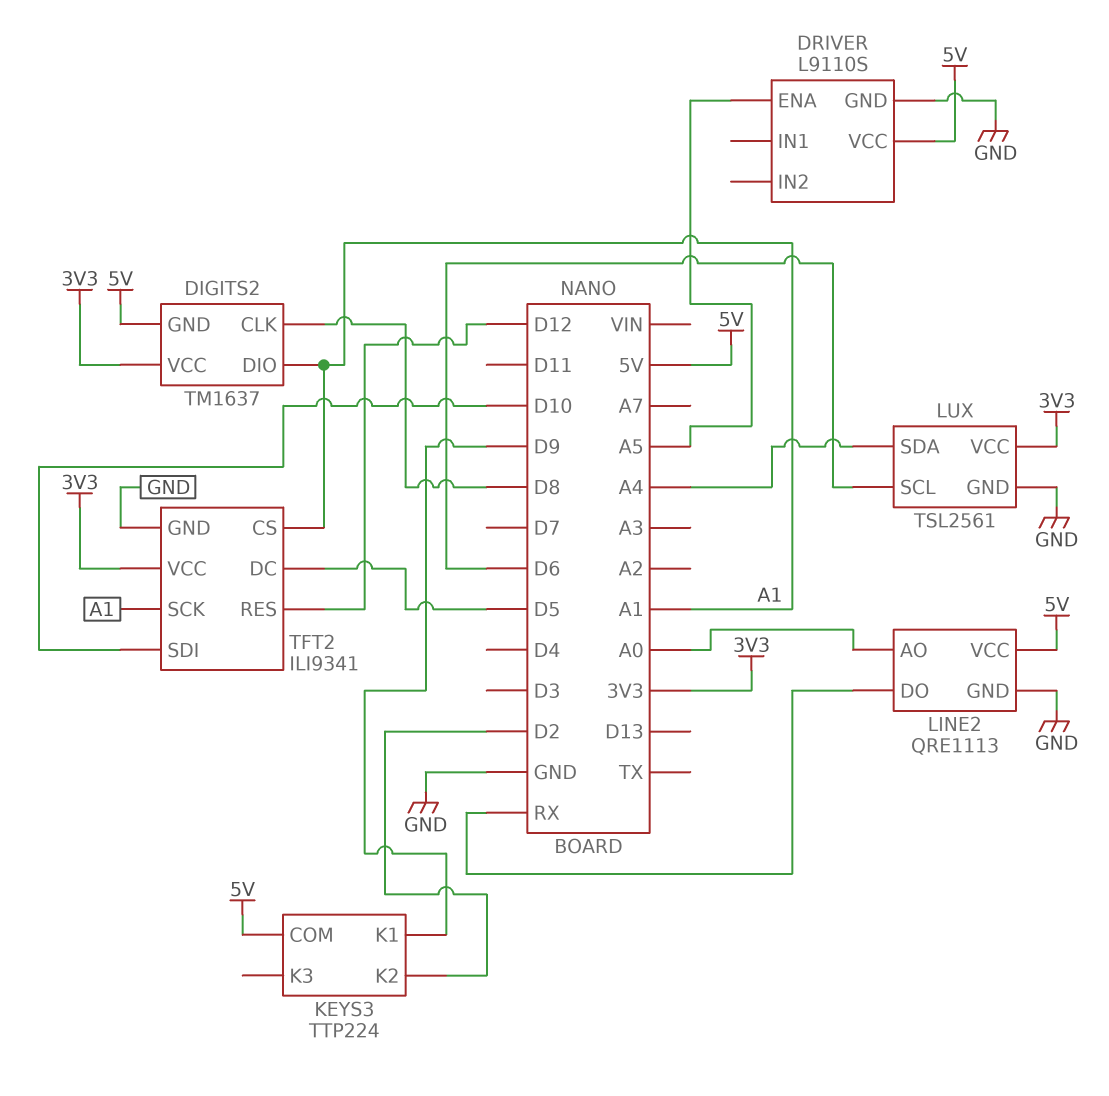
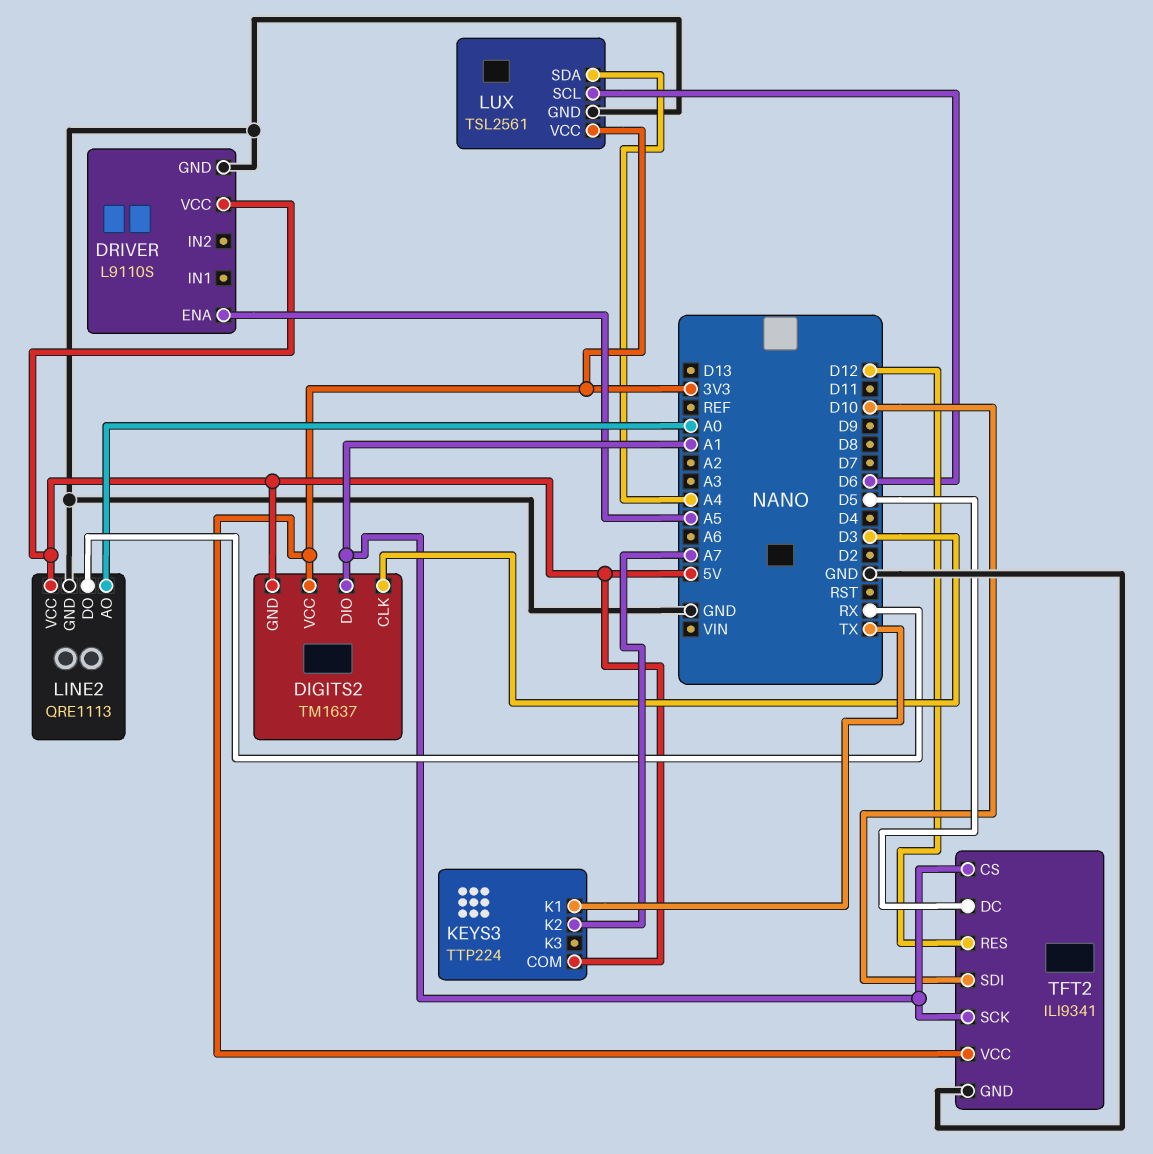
DIGITS2 pin CLK: D8 -> D3
KEYS3 pin K1: D9 -> TX
KEYS3 pin K2: D2 -> A7

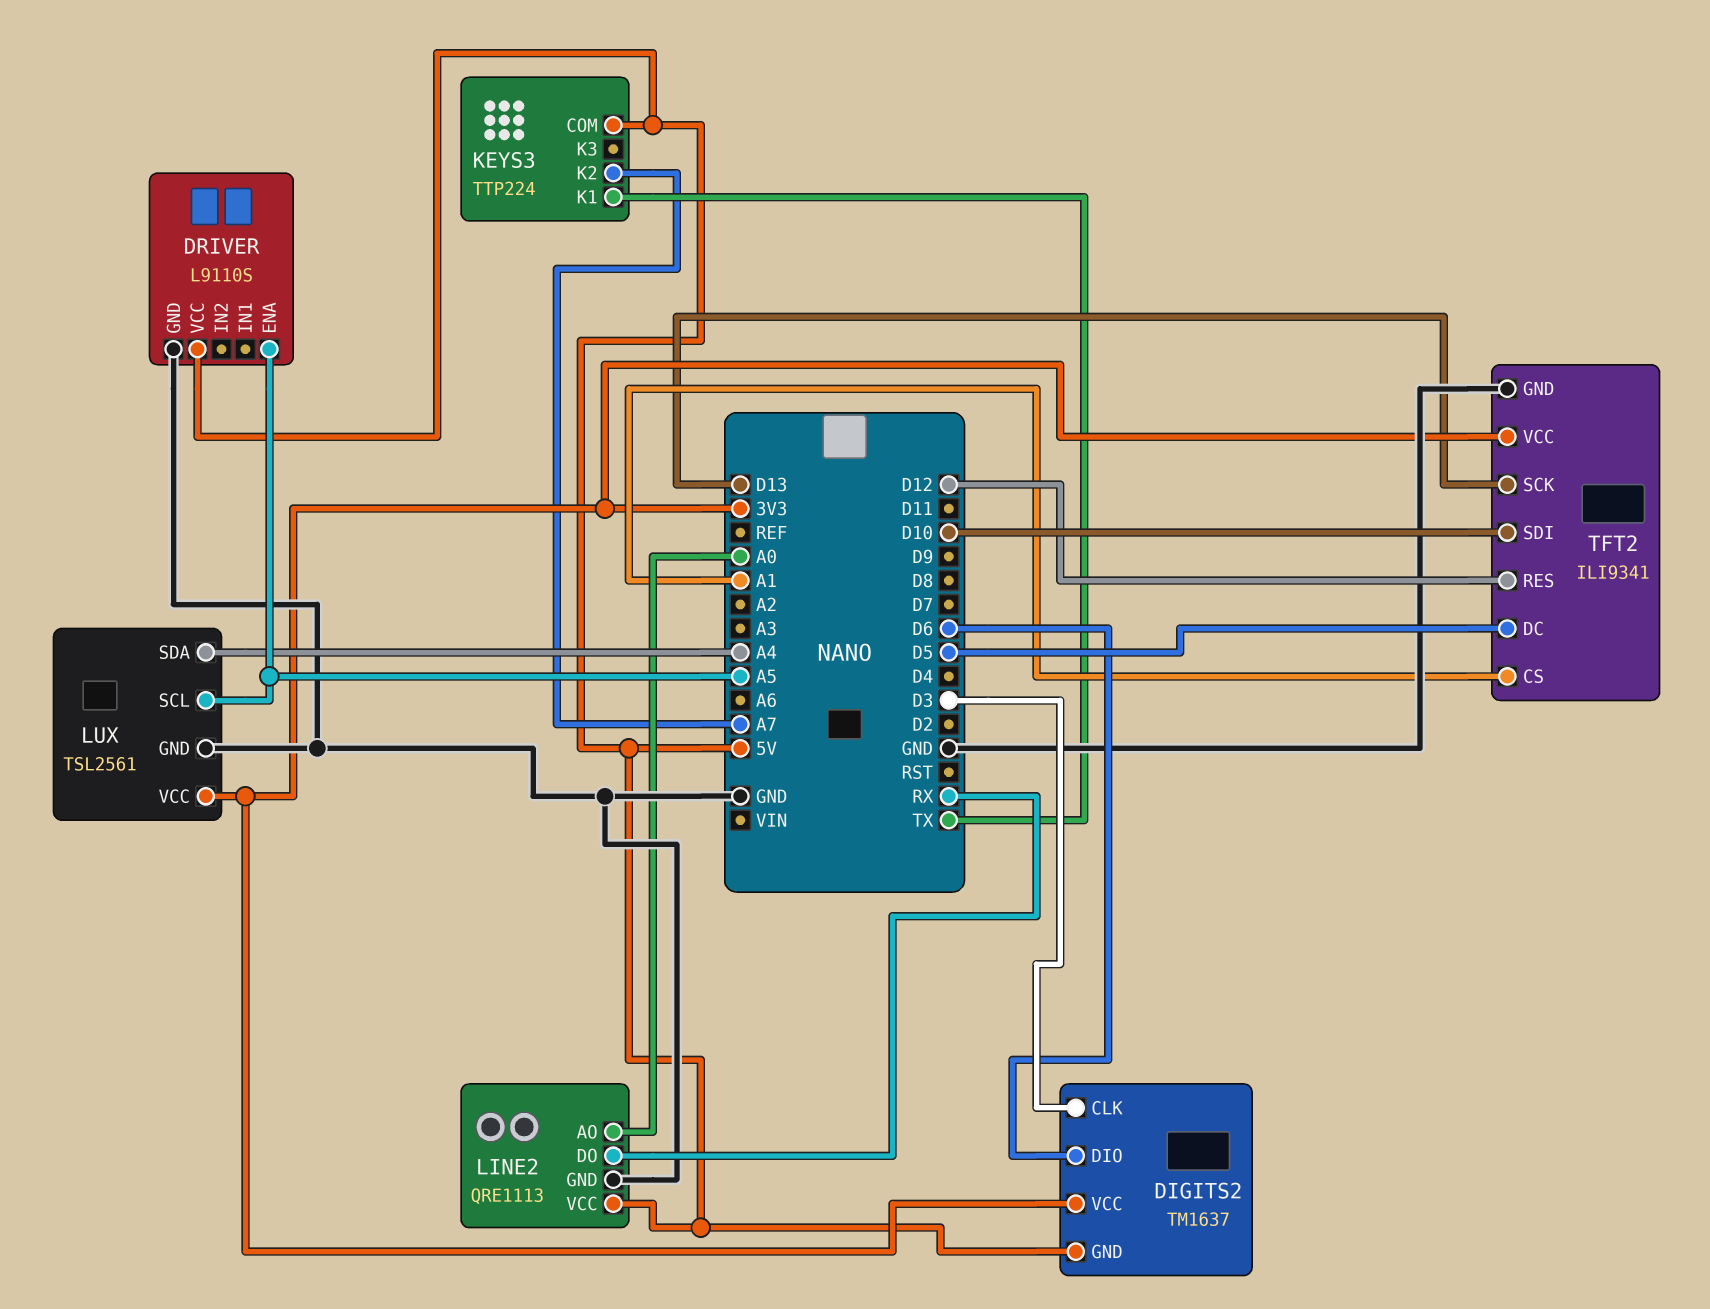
DIGITS2 pin DIO: A1 -> D6
LUX pin SCL: D6 -> A5
TFT2 pin SCK: A1 -> D13

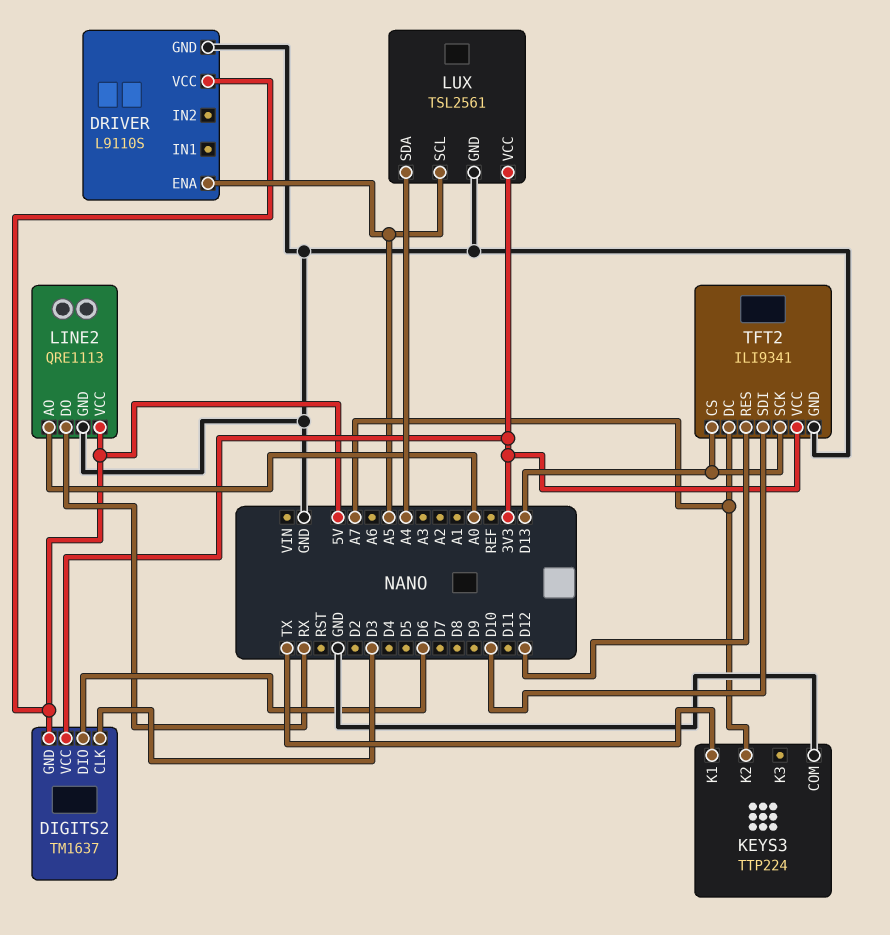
KEYS3 pin COM: 5V -> GND
TFT2 pin CS: A1 -> D13
TFT2 pin DC: D5 -> A7

